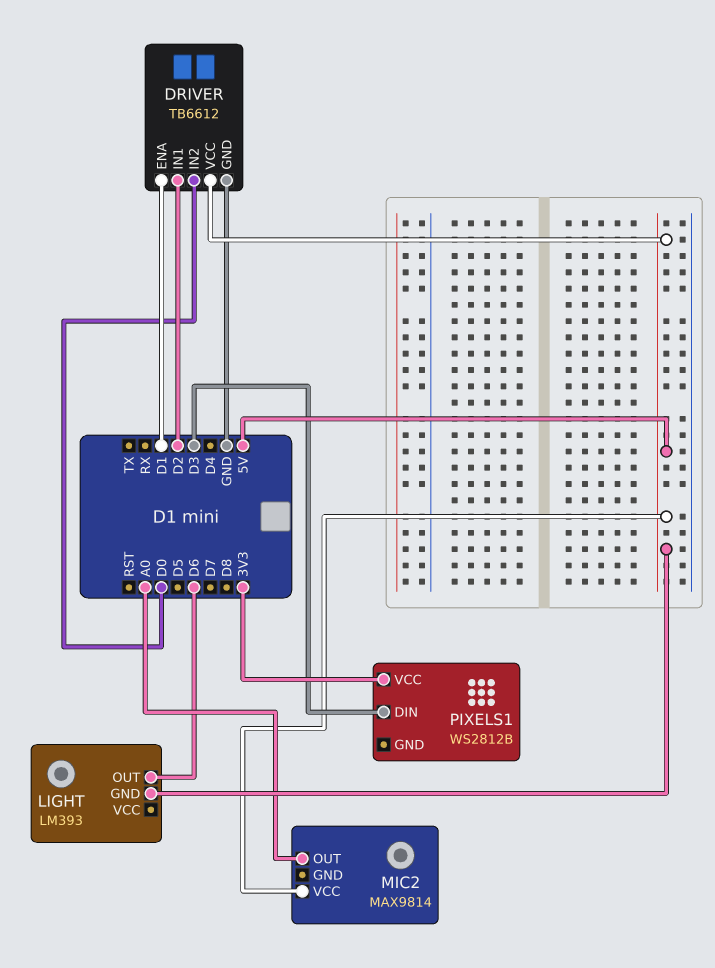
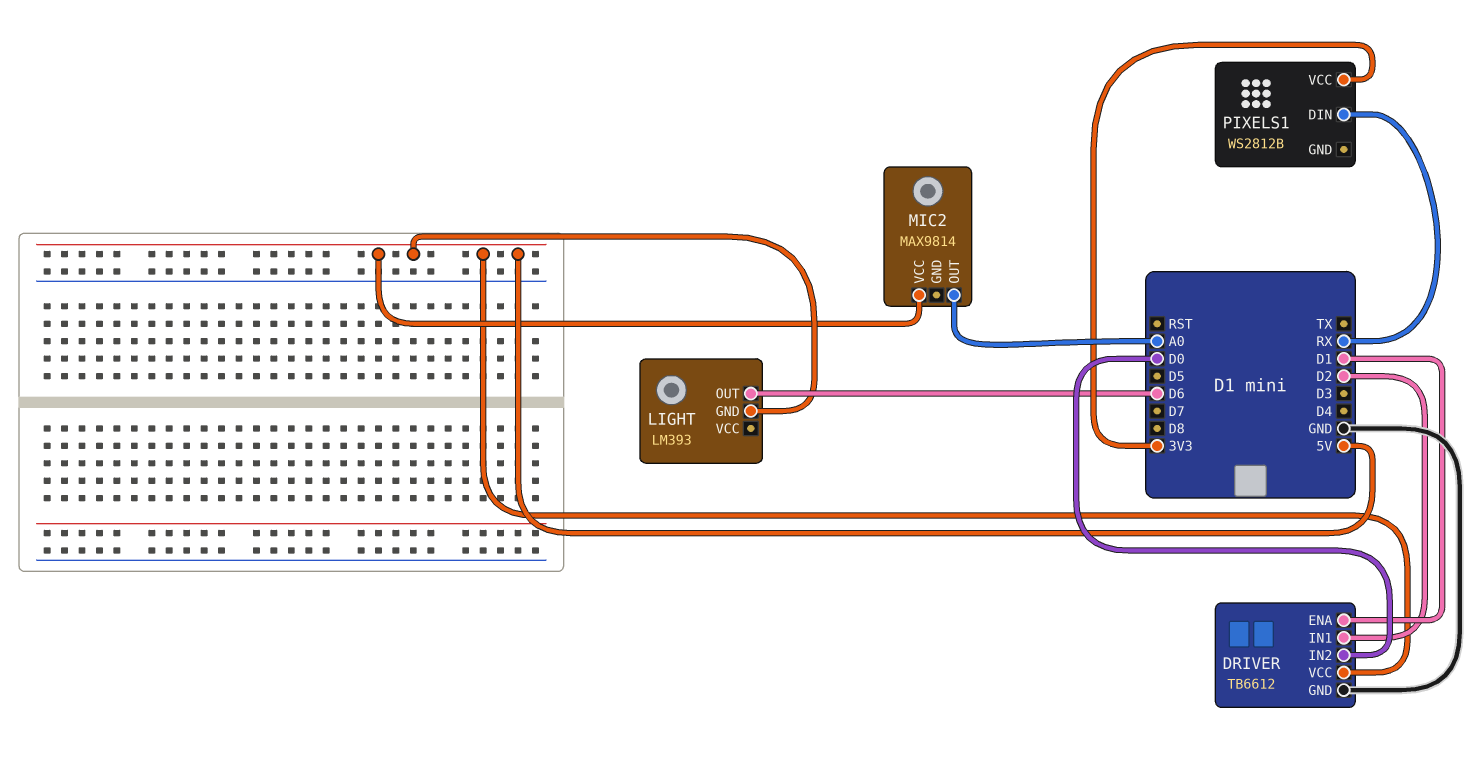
PIXELS1 pin DIN: D3 -> RX

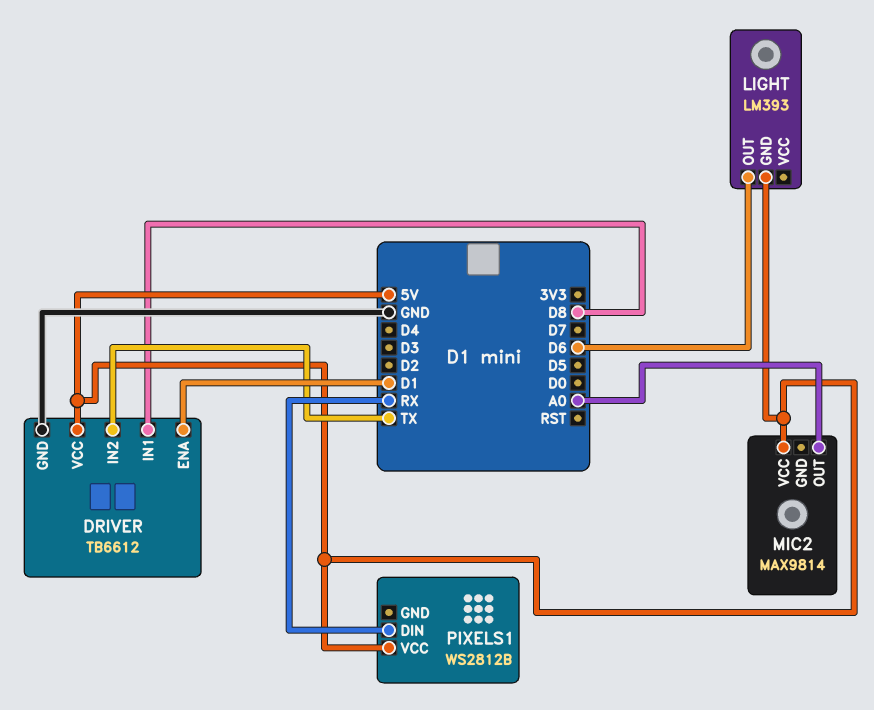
DRIVER pin IN1: D2 -> D8
DRIVER pin IN2: D0 -> TX
PIXELS1 pin VCC: 3V3 -> 5V

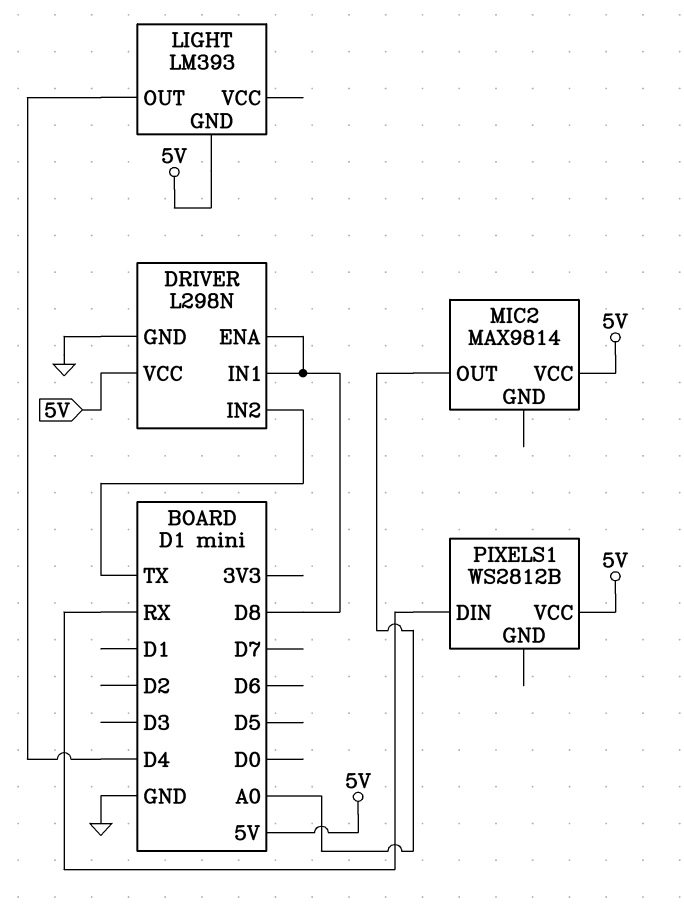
DRIVER: TB6612 -> L298N
DRIVER pin ENA: D1 -> D8
LIGHT pin OUT: D6 -> D4

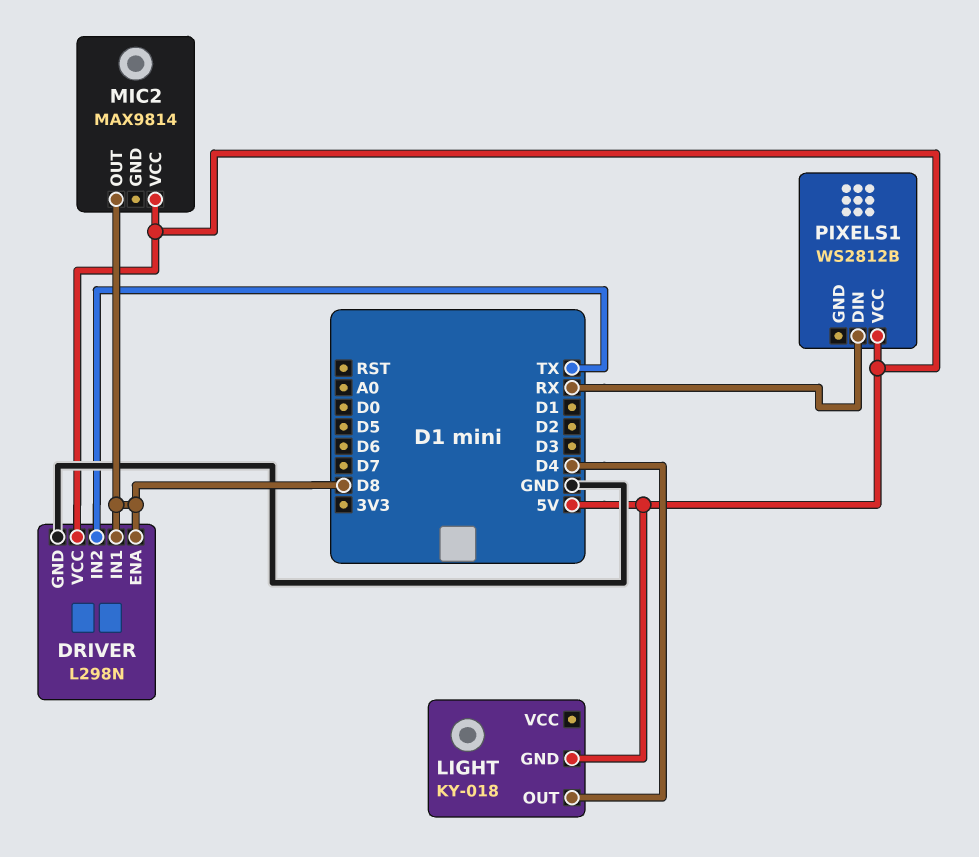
LIGHT: LM393 -> KY-018
MIC2 pin OUT: A0 -> D8

